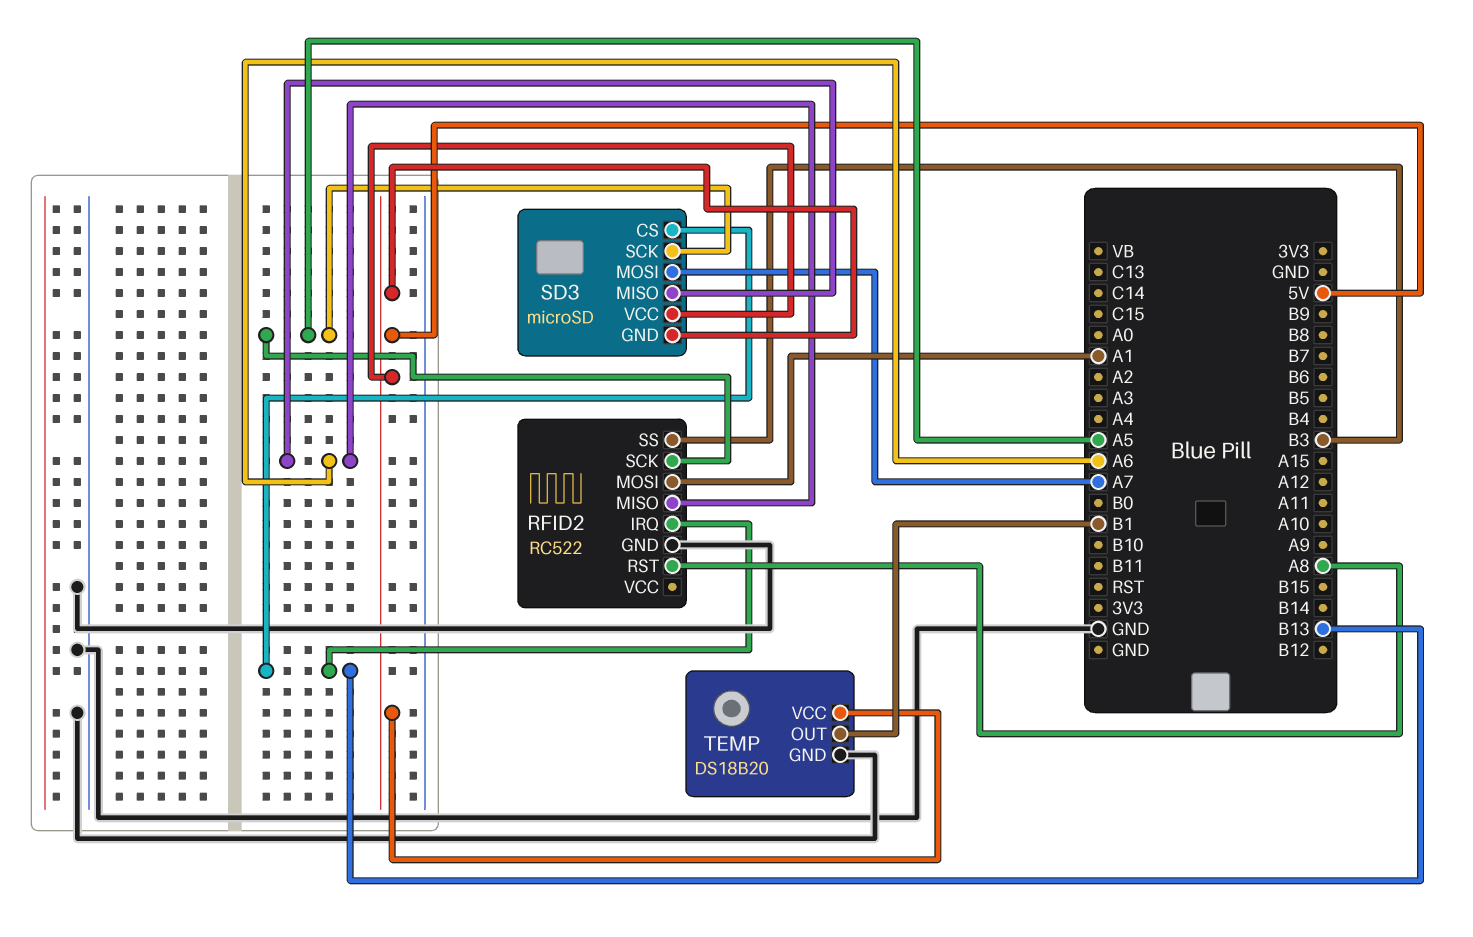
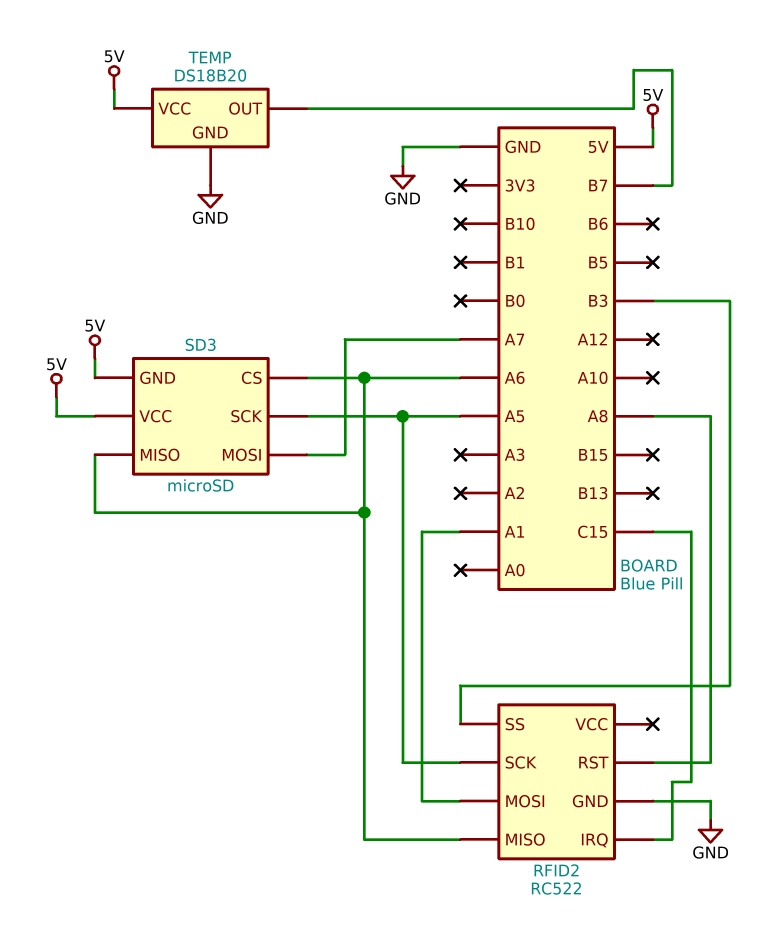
RFID2 pin IRQ: B13 -> C15
SD3 pin CS: B13 -> A6
TEMP pin OUT: B1 -> B7

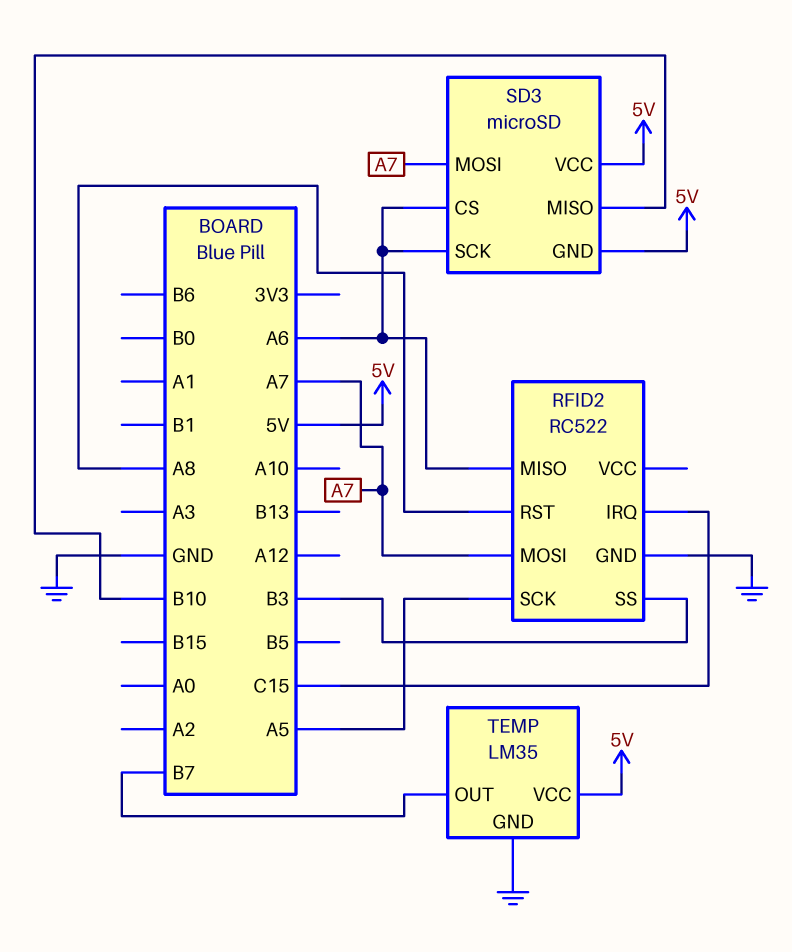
RFID2 pin MOSI: A1 -> A7
SD3 pin MISO: A6 -> B10
SD3 pin SCK: A5 -> A6
TEMP: DS18B20 -> LM35

